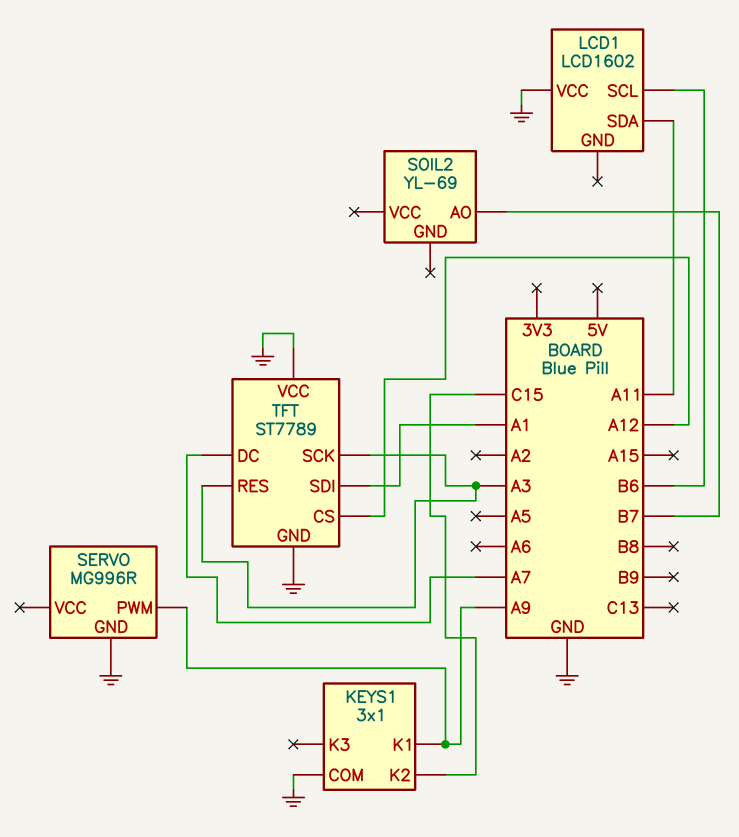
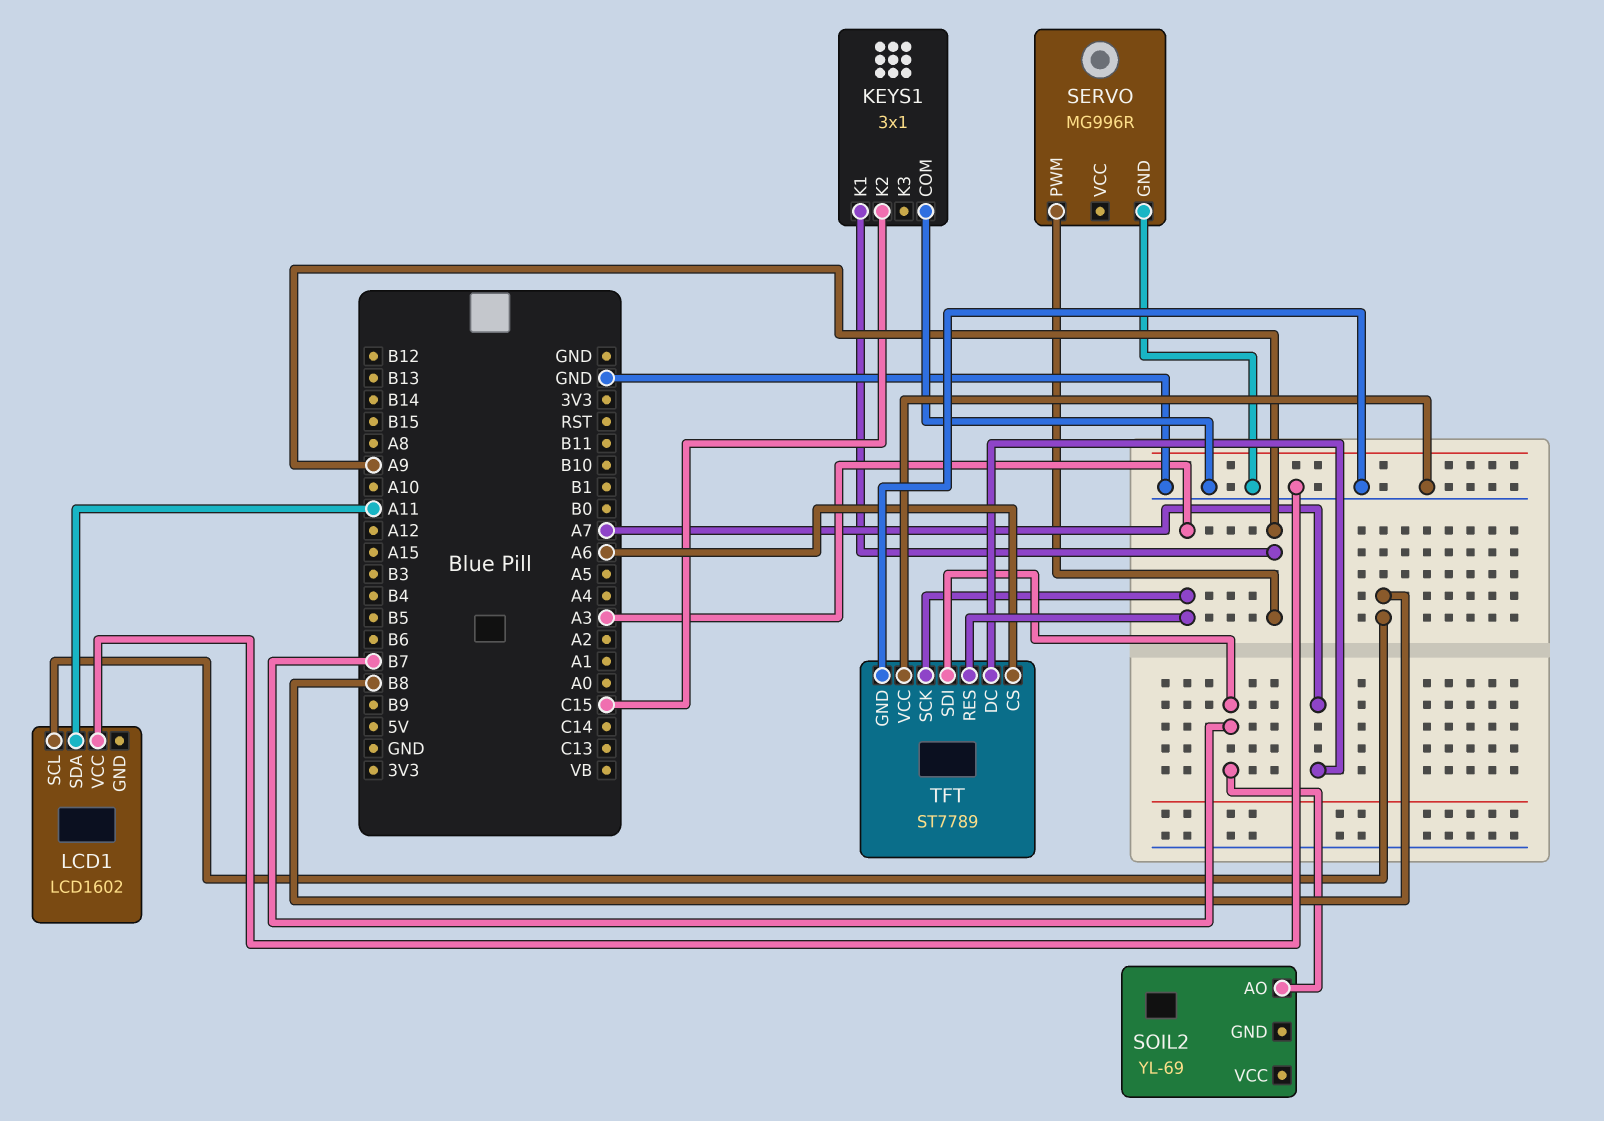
LCD1 pin SCL: B6 -> B8
TFT pin CS: A12 -> A6
TFT pin SDI: A1 -> B7

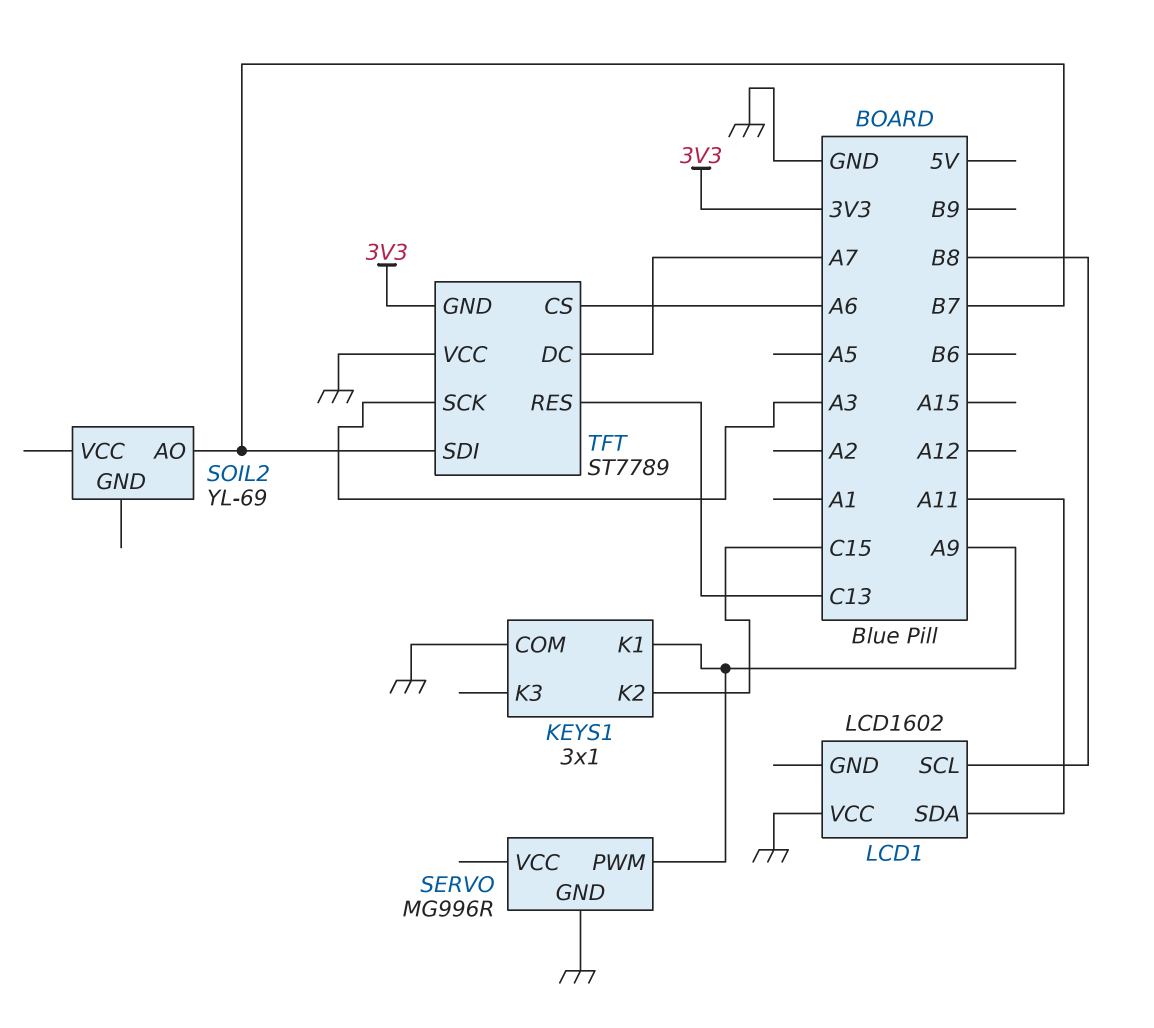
TFT pin GND: GND -> 3V3
TFT pin RES: A3 -> C13

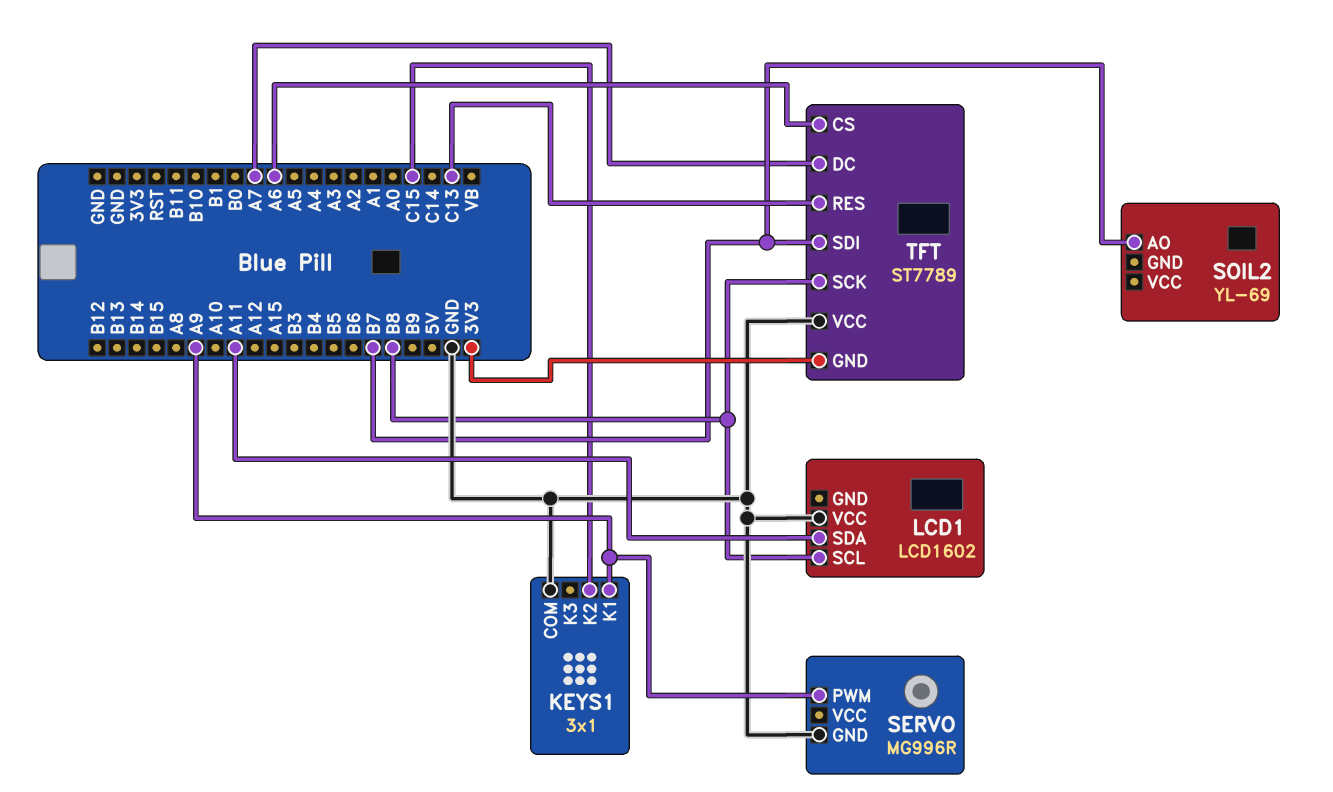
TFT pin SCK: A3 -> B8

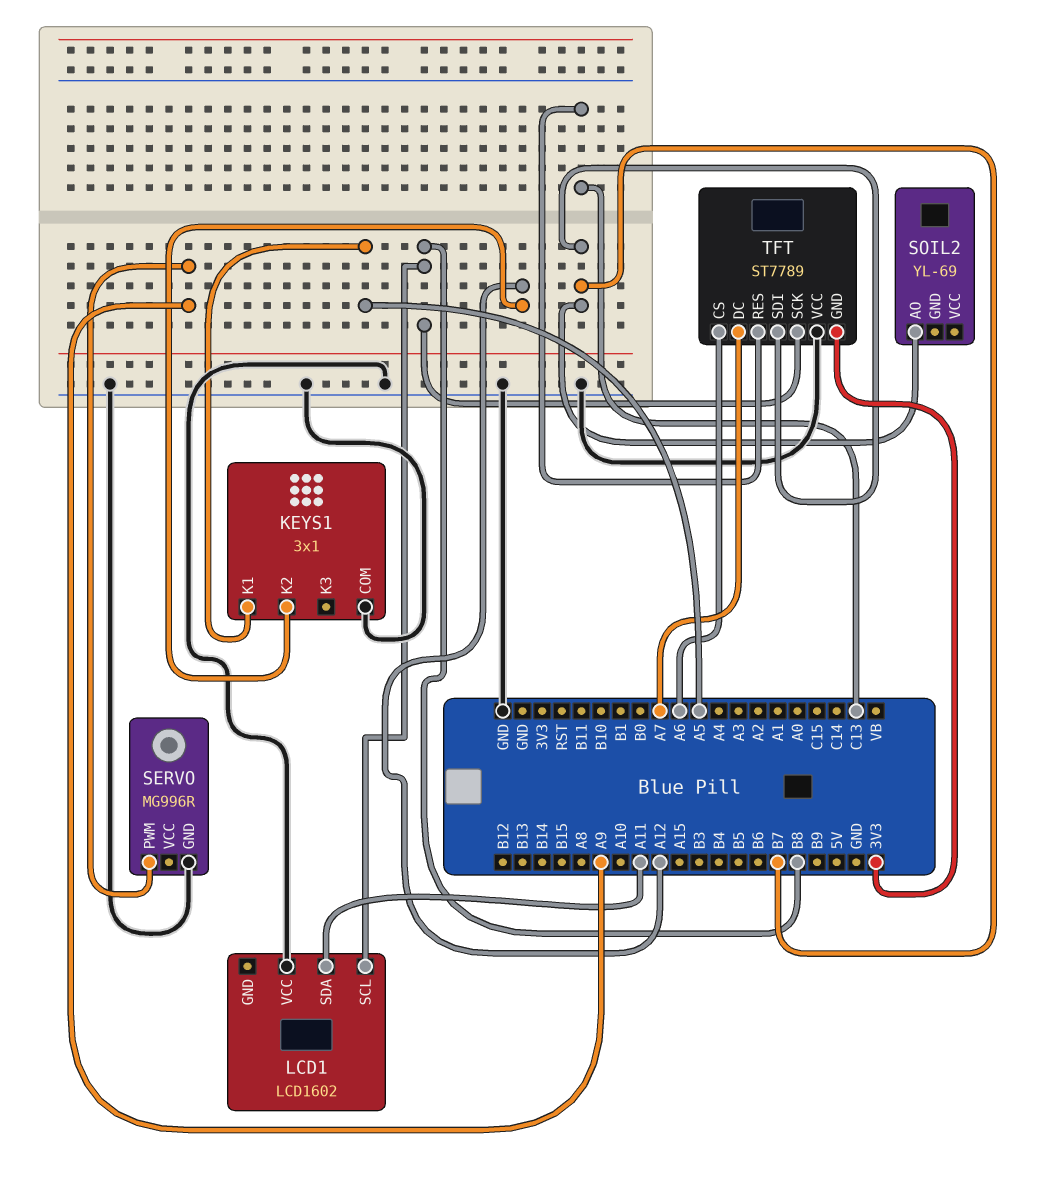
KEYS1 pin K1: A9 -> A5
KEYS1 pin K2: C15 -> A12

